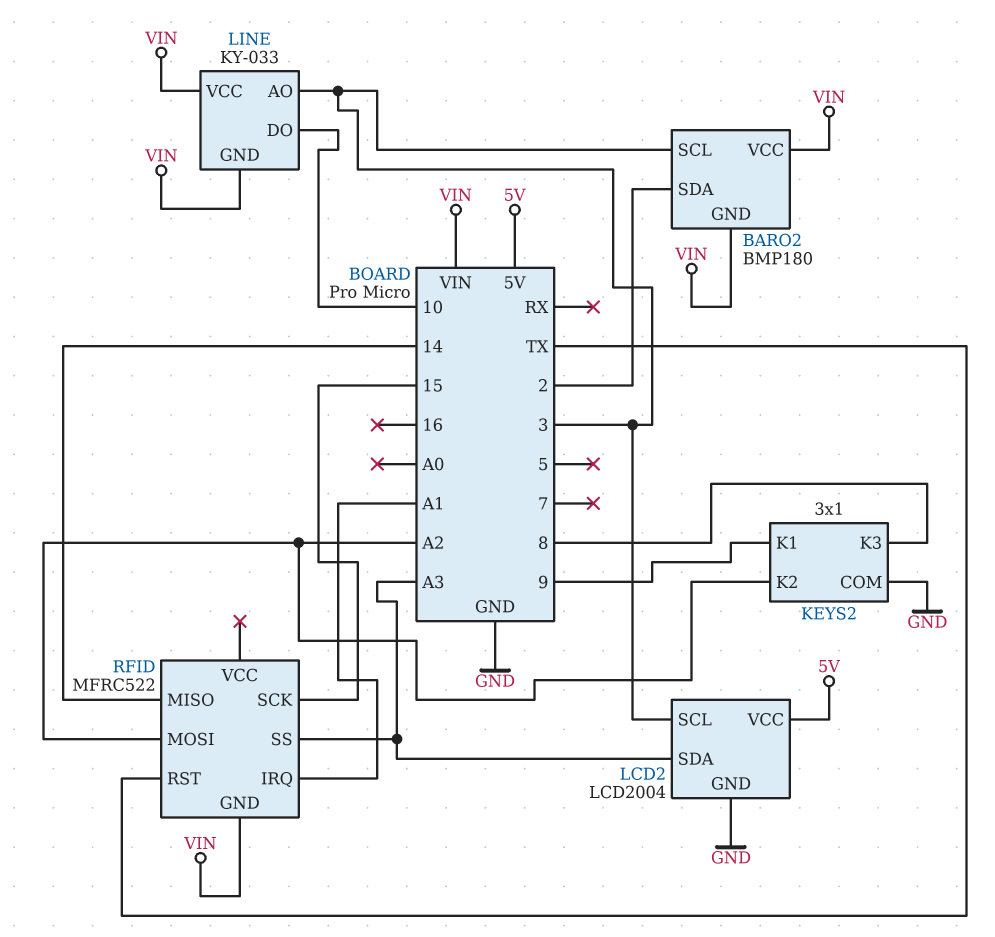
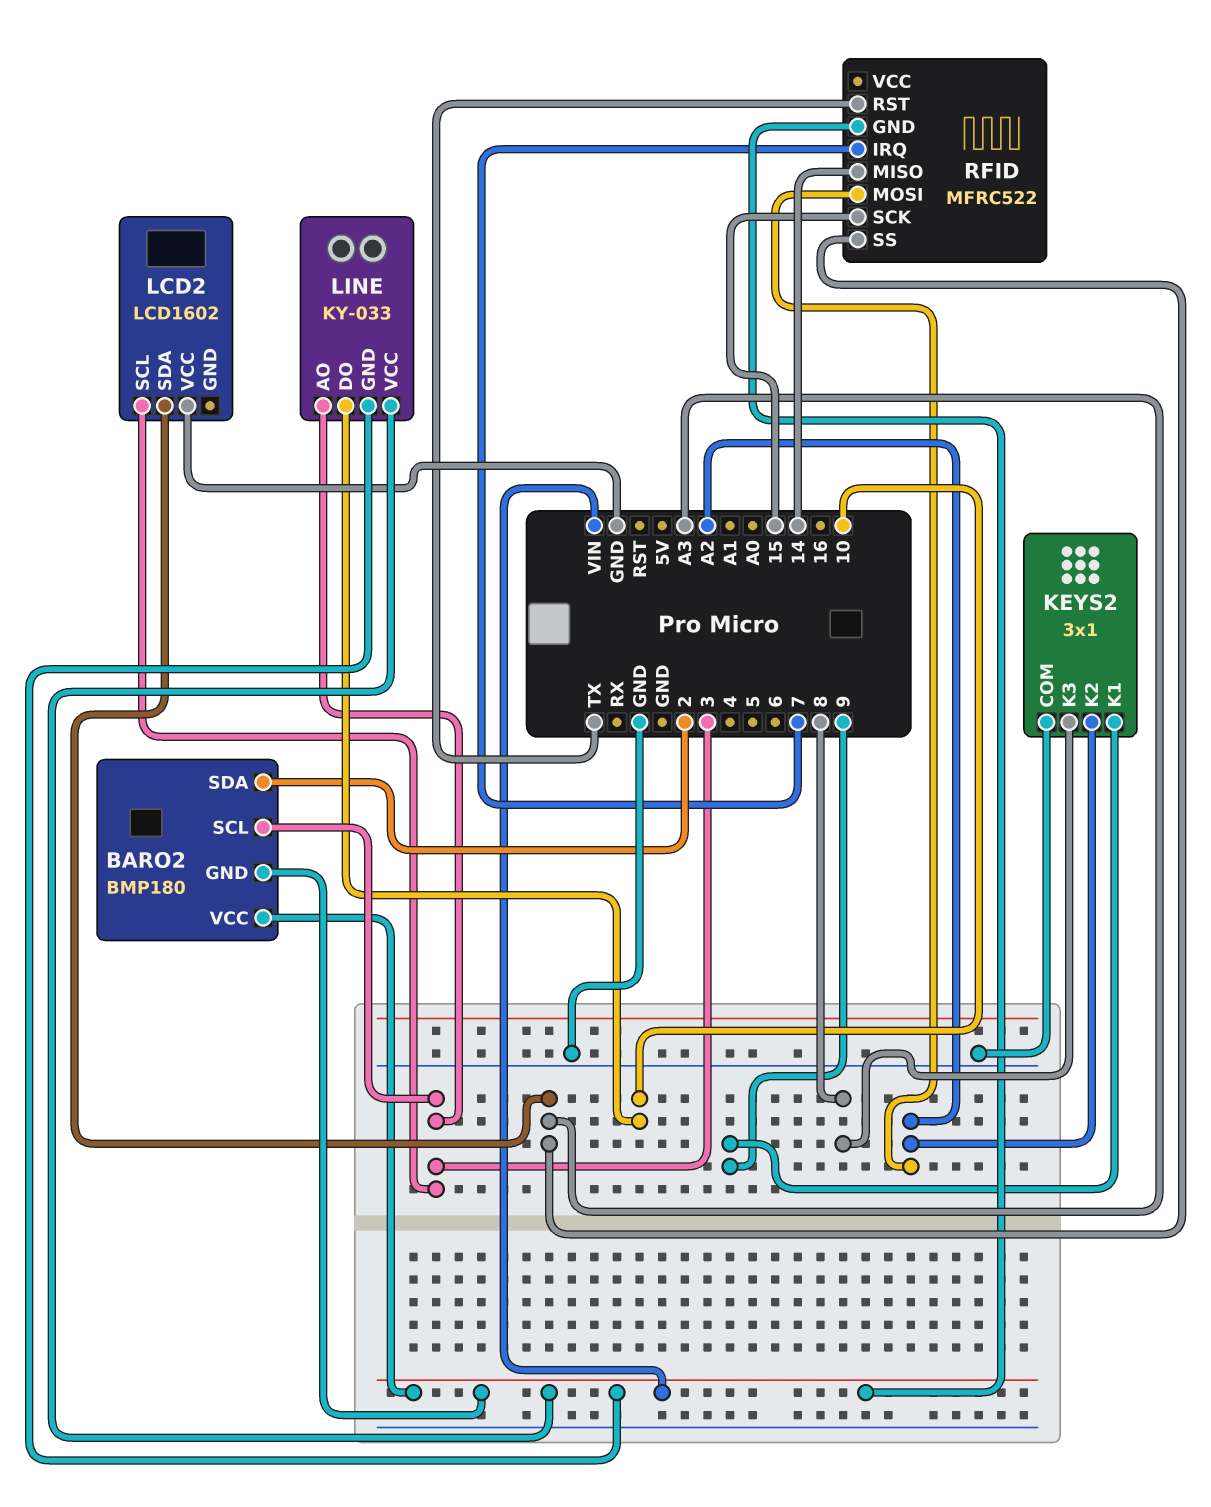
LCD2: LCD2004 -> LCD1602
LCD2 pin GND: GND -> none
LCD2 pin VCC: 5V -> GND
RFID pin IRQ: A1 -> 7

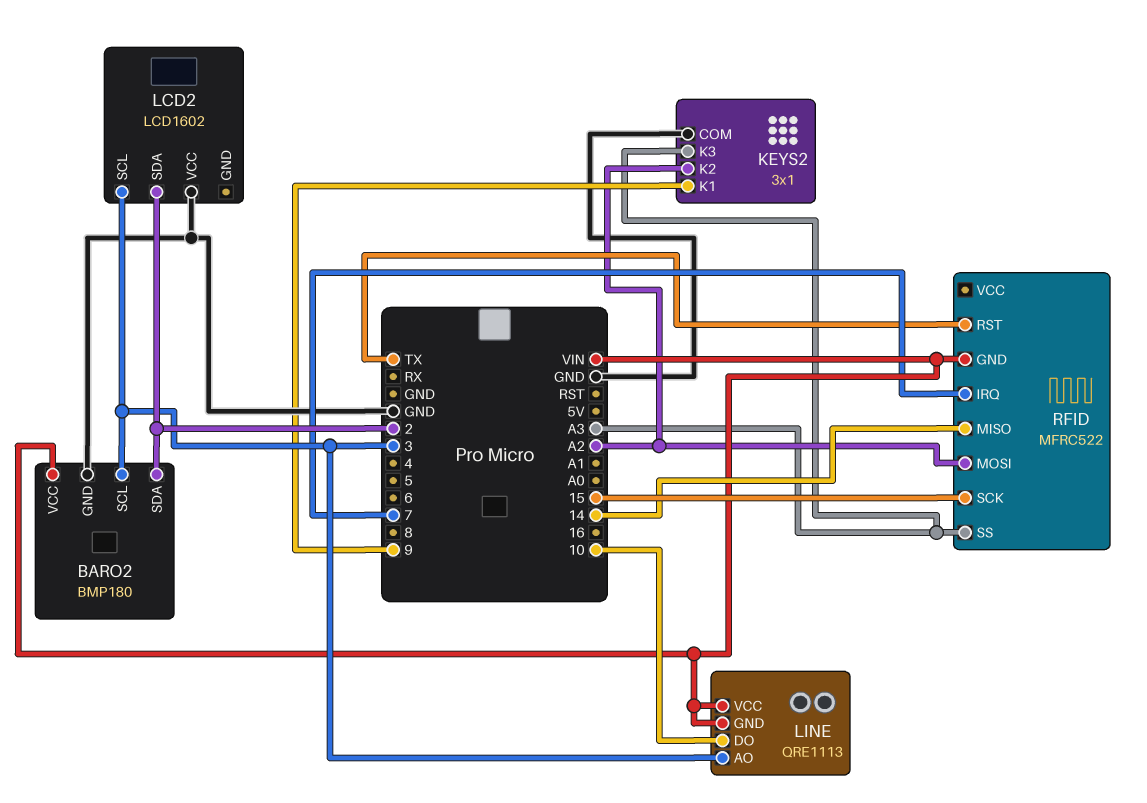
BARO2 pin GND: VIN -> GND
KEYS2 pin K3: 8 -> A3
LCD2 pin SDA: A3 -> 2
LINE: KY-033 -> QRE1113

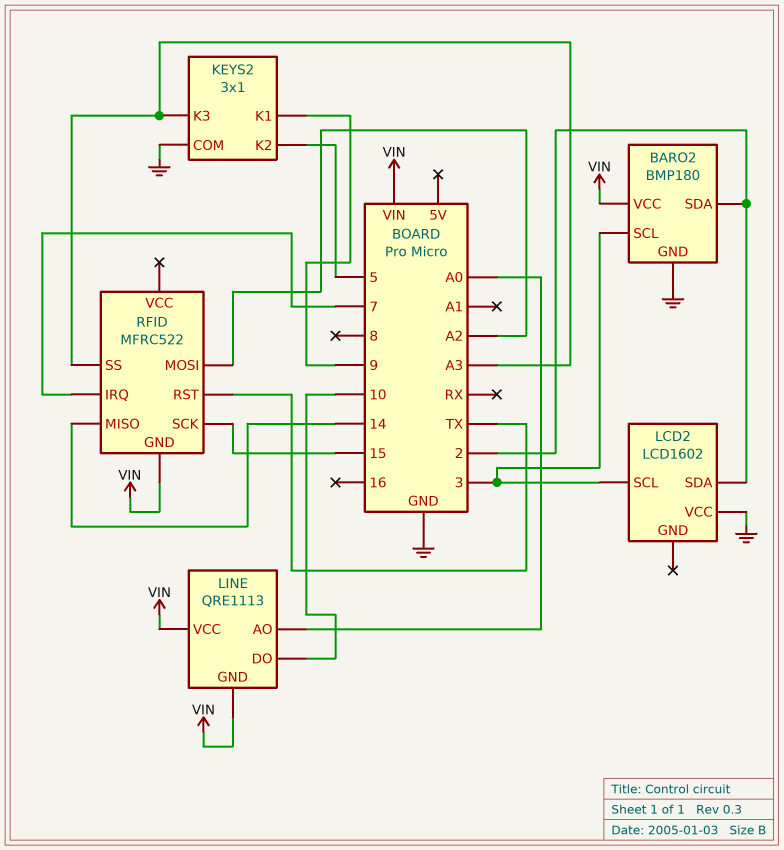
KEYS2 pin K2: A2 -> 5
LINE pin AO: 3 -> A0

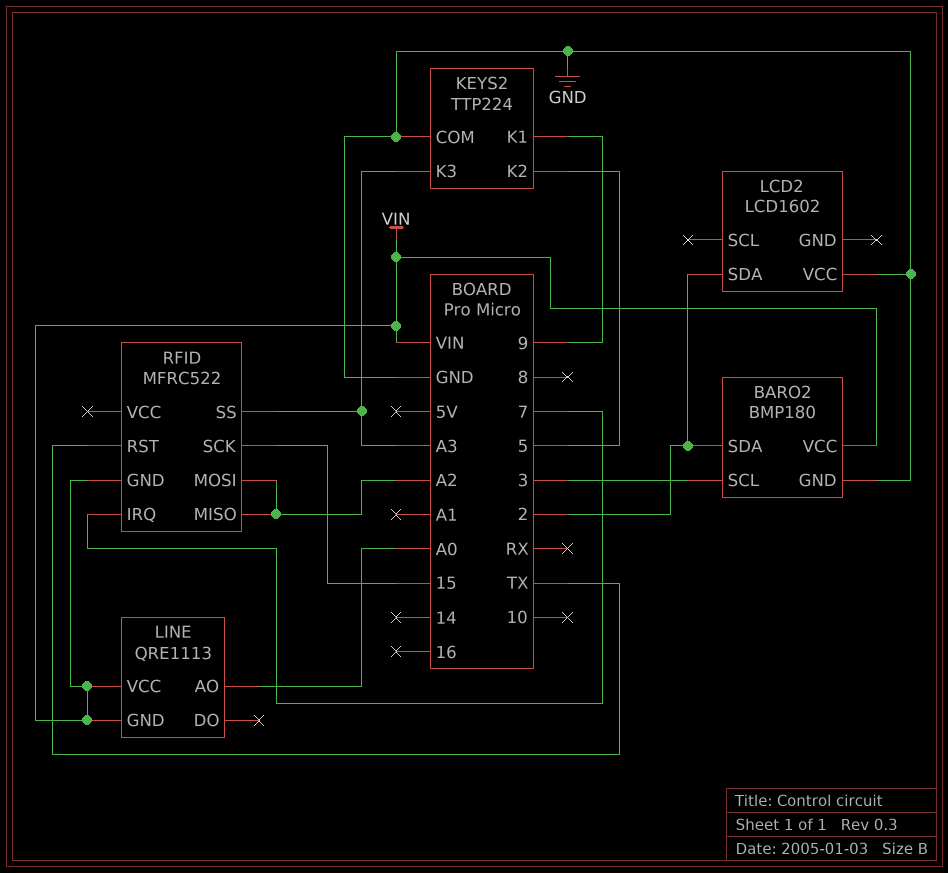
KEYS2: 3x1 -> TTP224
LCD2 pin SCL: 3 -> none
LINE pin DO: 10 -> none
RFID pin MISO: 14 -> A2

